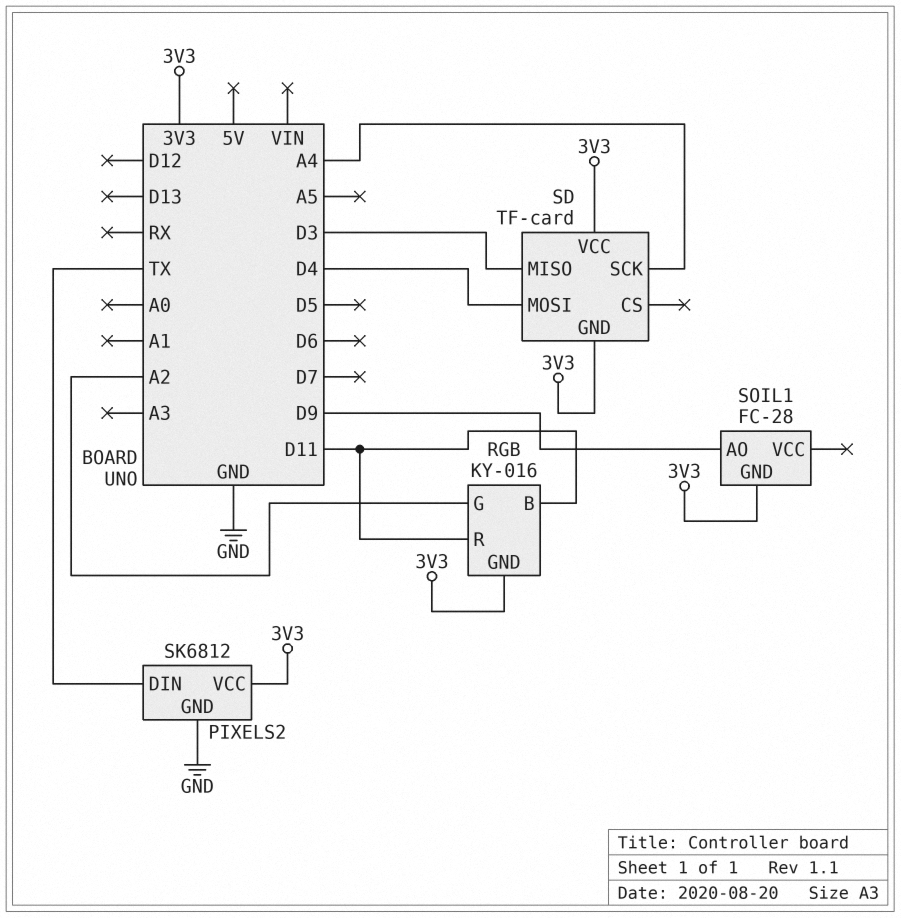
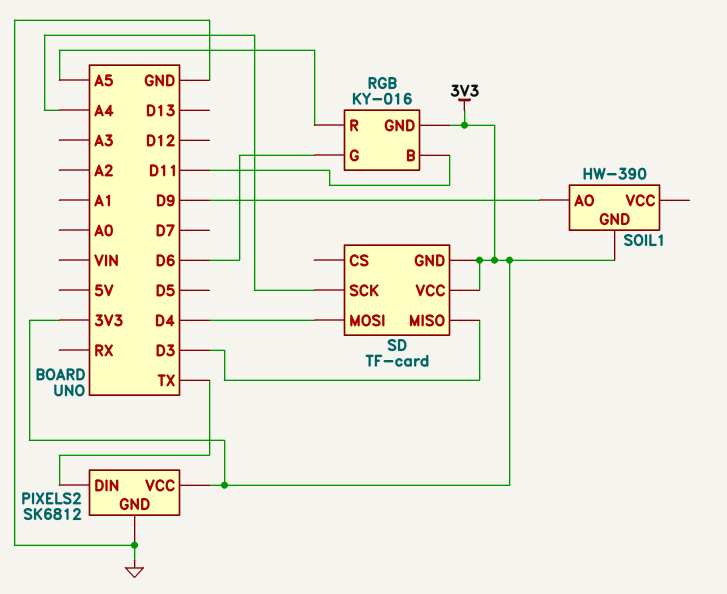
RGB pin G: A2 -> D6
RGB pin R: D11 -> A5
SOIL1: FC-28 -> HW-390

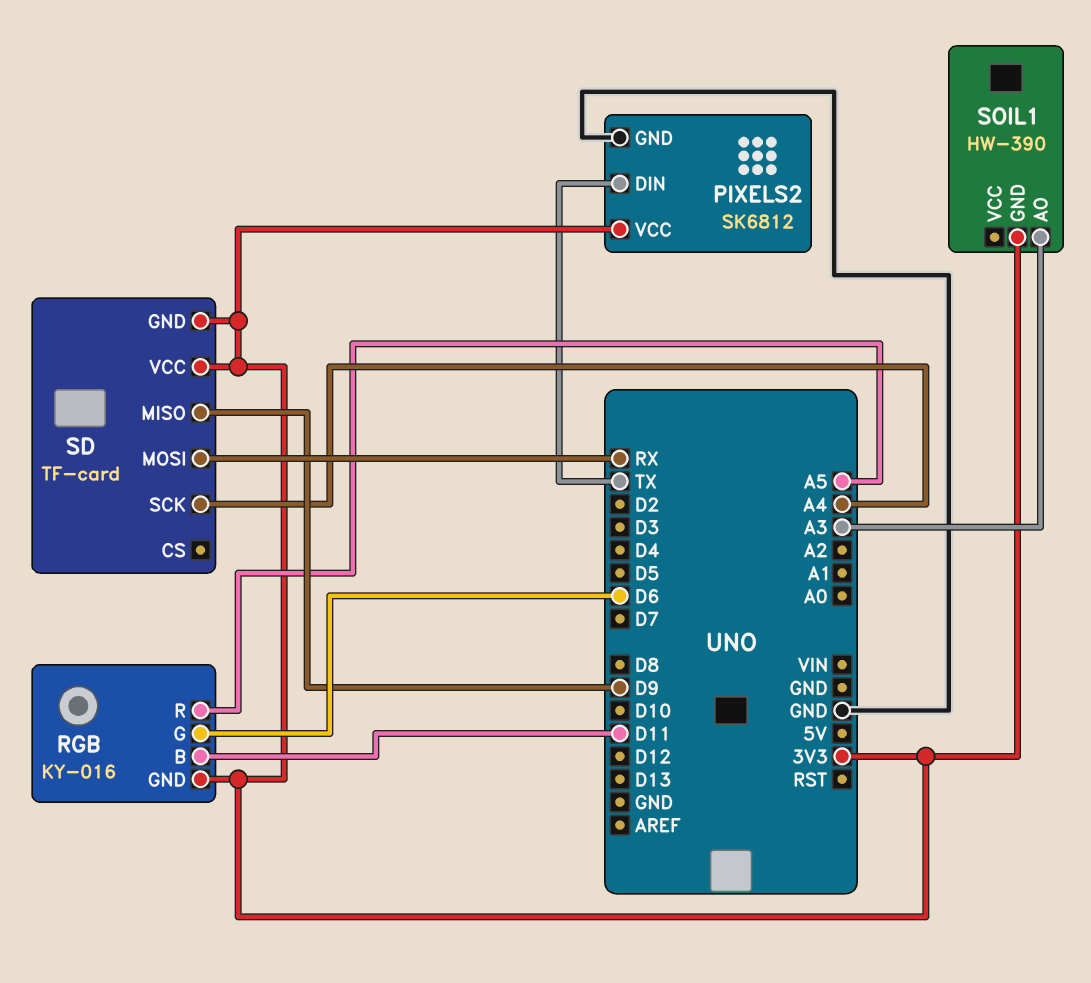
SD pin MISO: D3 -> D9
SD pin MOSI: D4 -> RX
SOIL1 pin AO: D9 -> A3

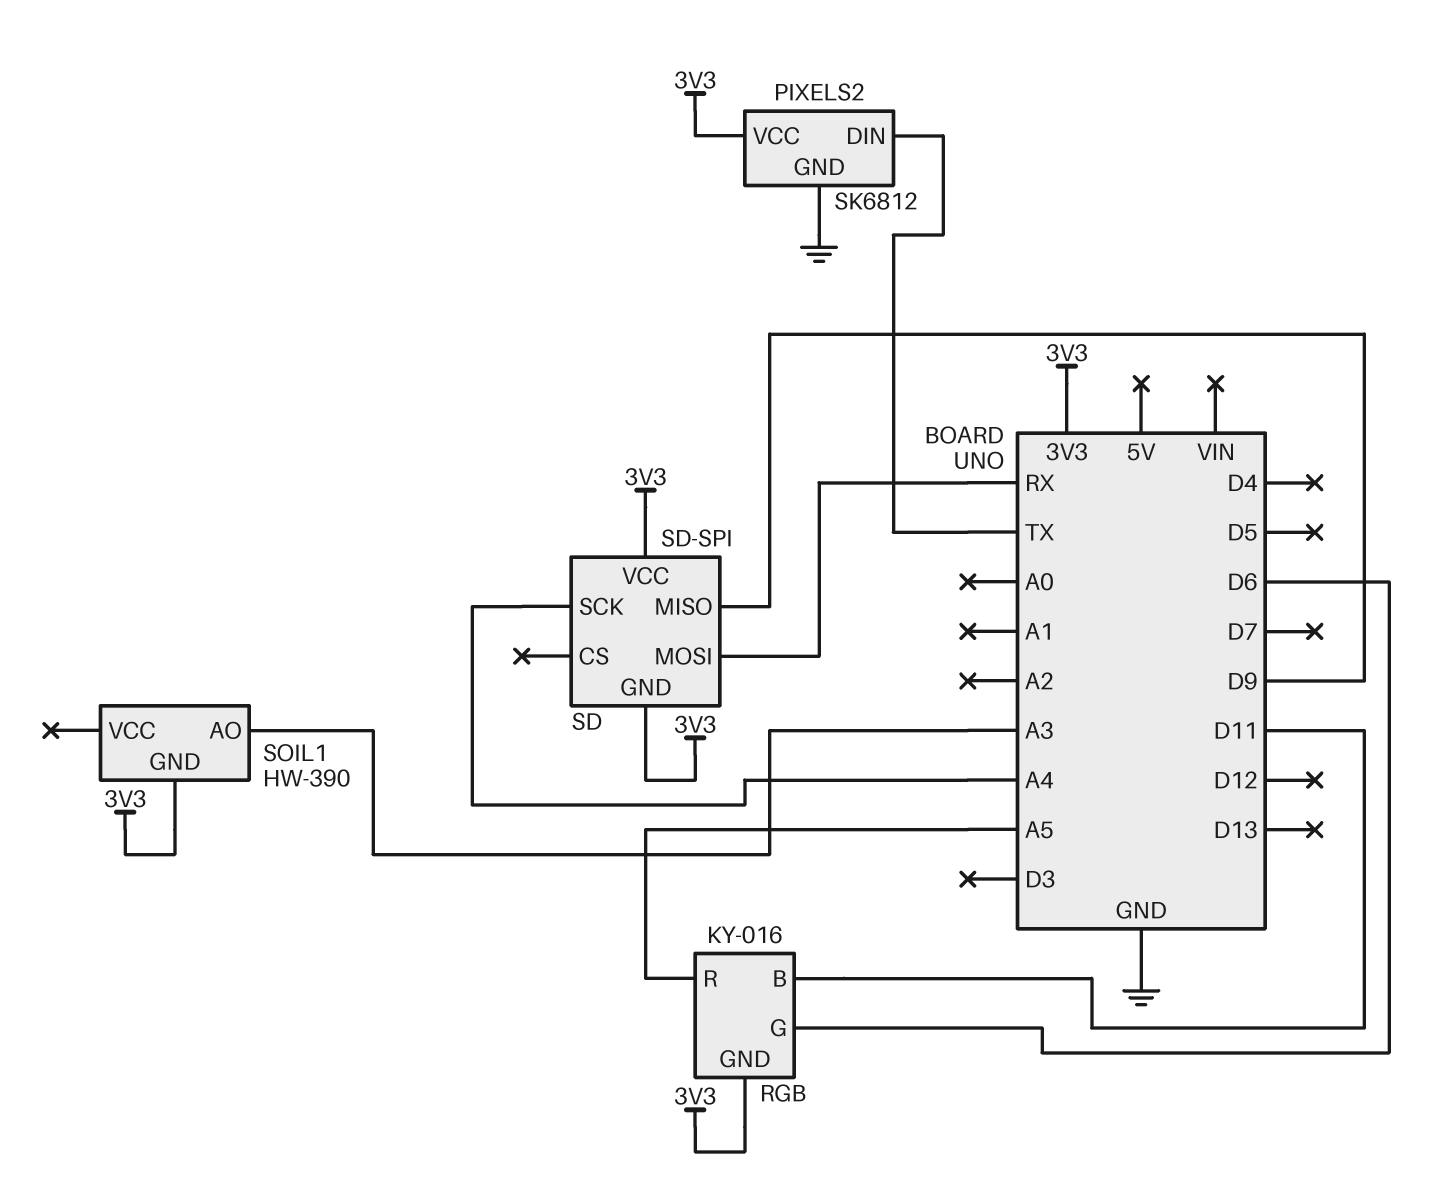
SD: TF-card -> SD-SPI

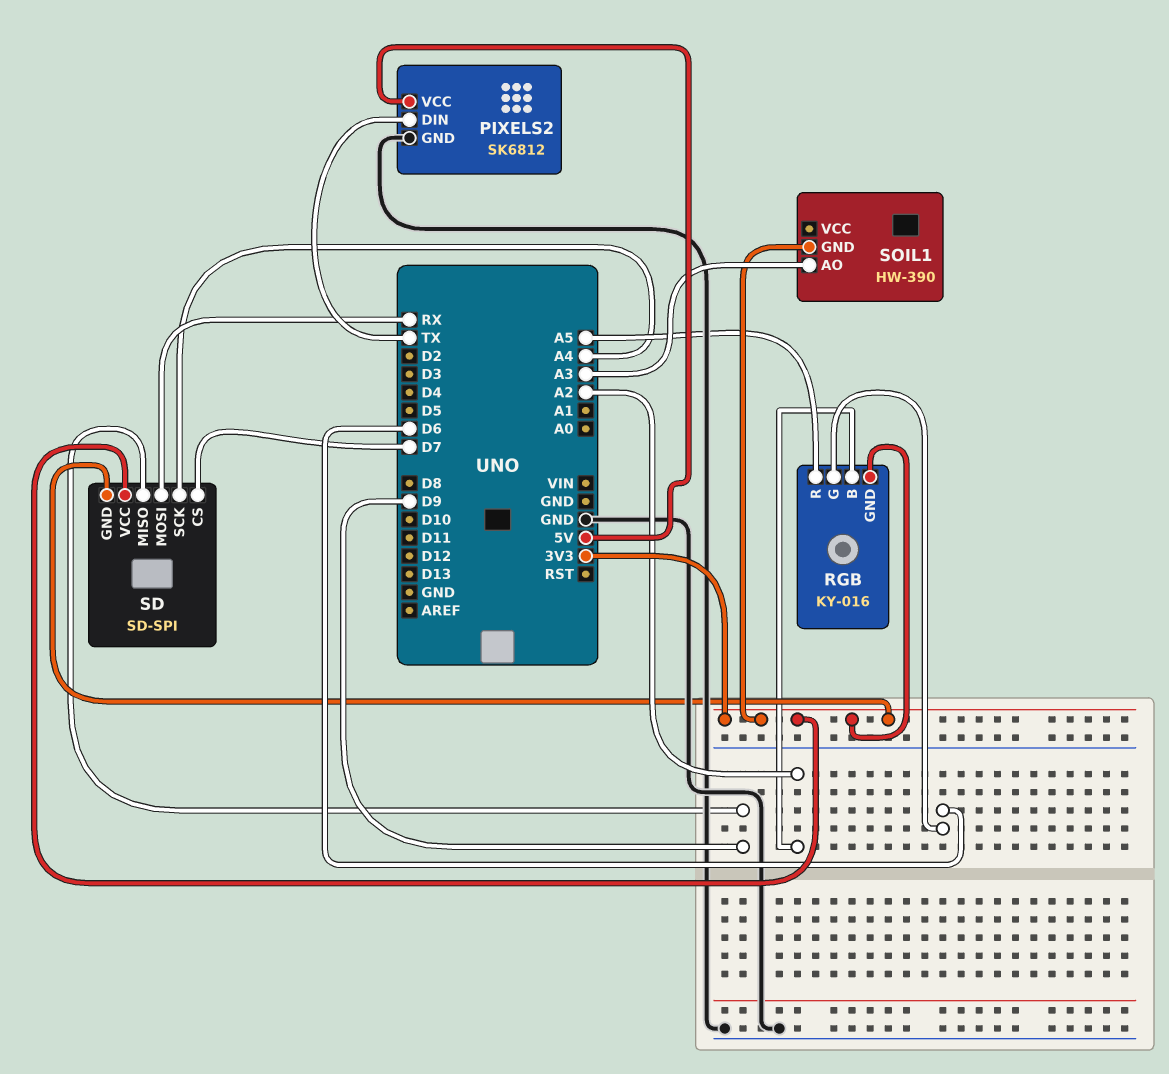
PIXELS2 pin VCC: 3V3 -> 5V
RGB pin B: D11 -> A2
SD pin CS: none -> D7

